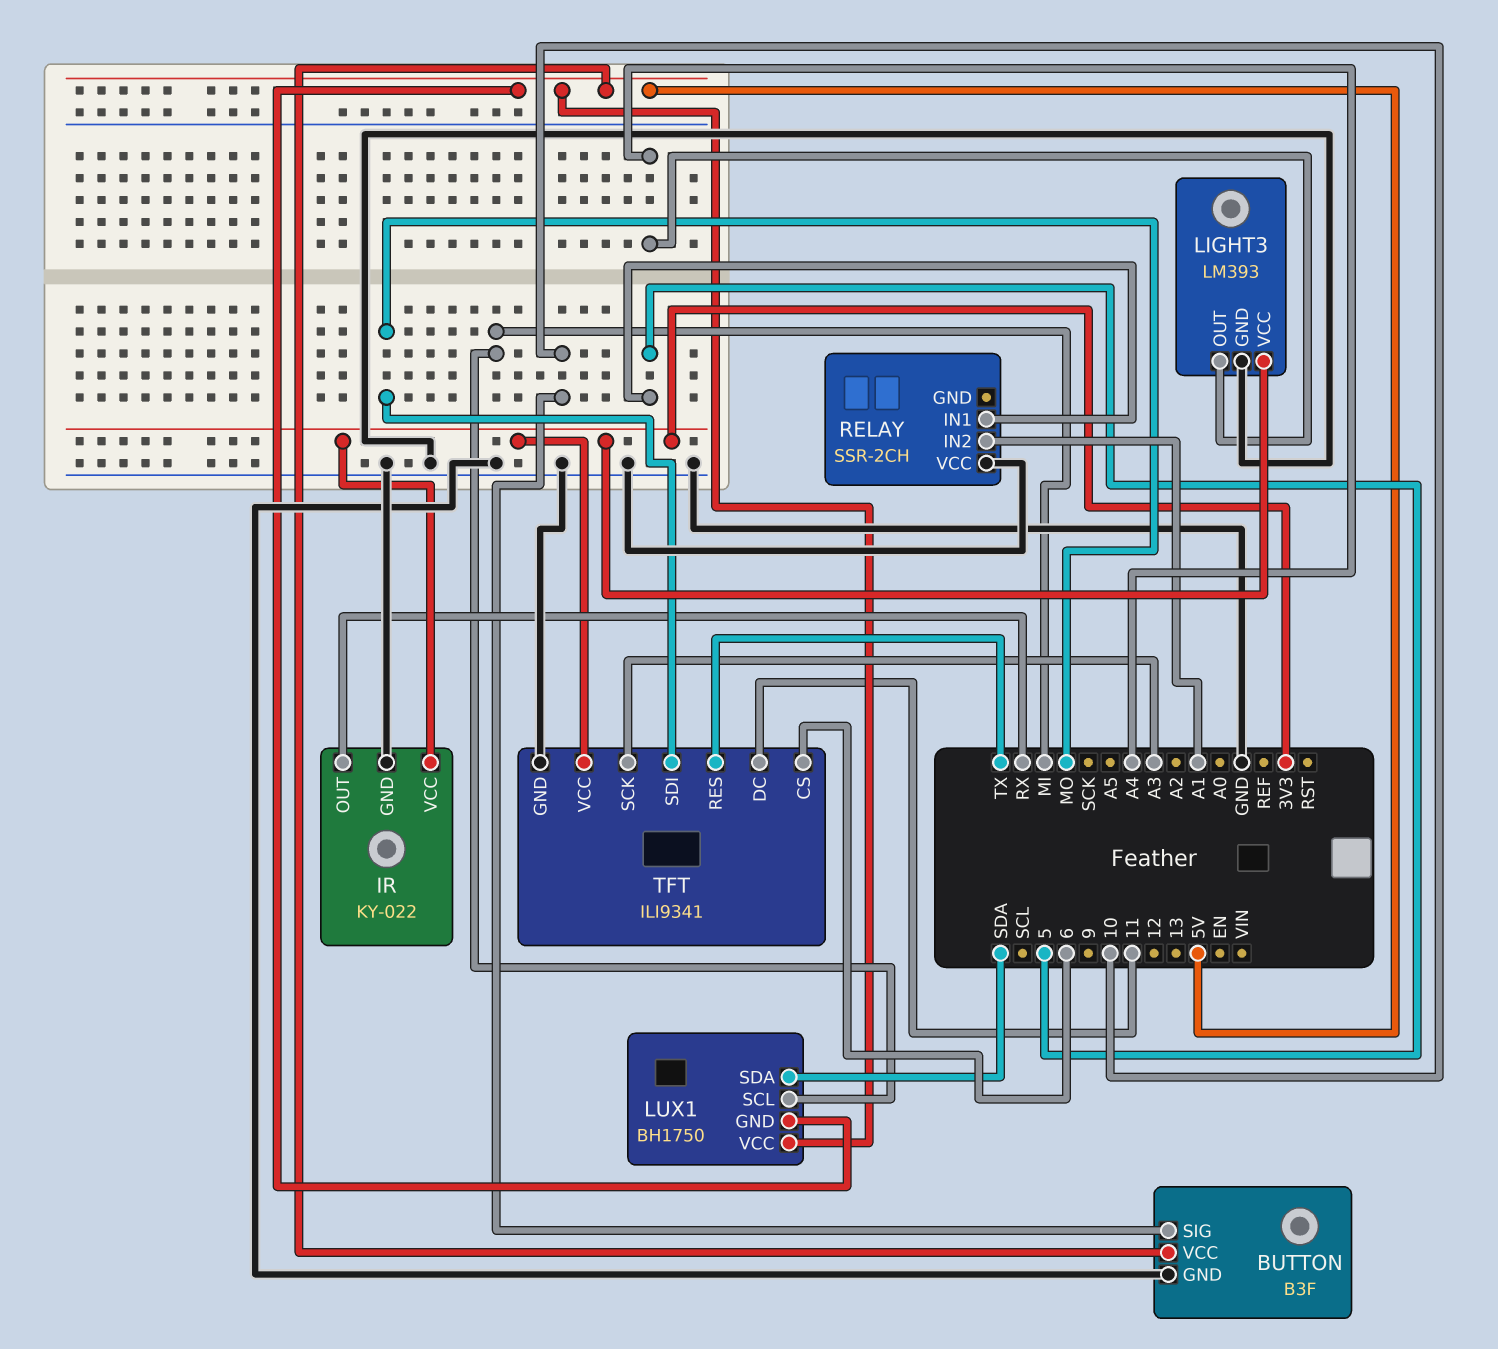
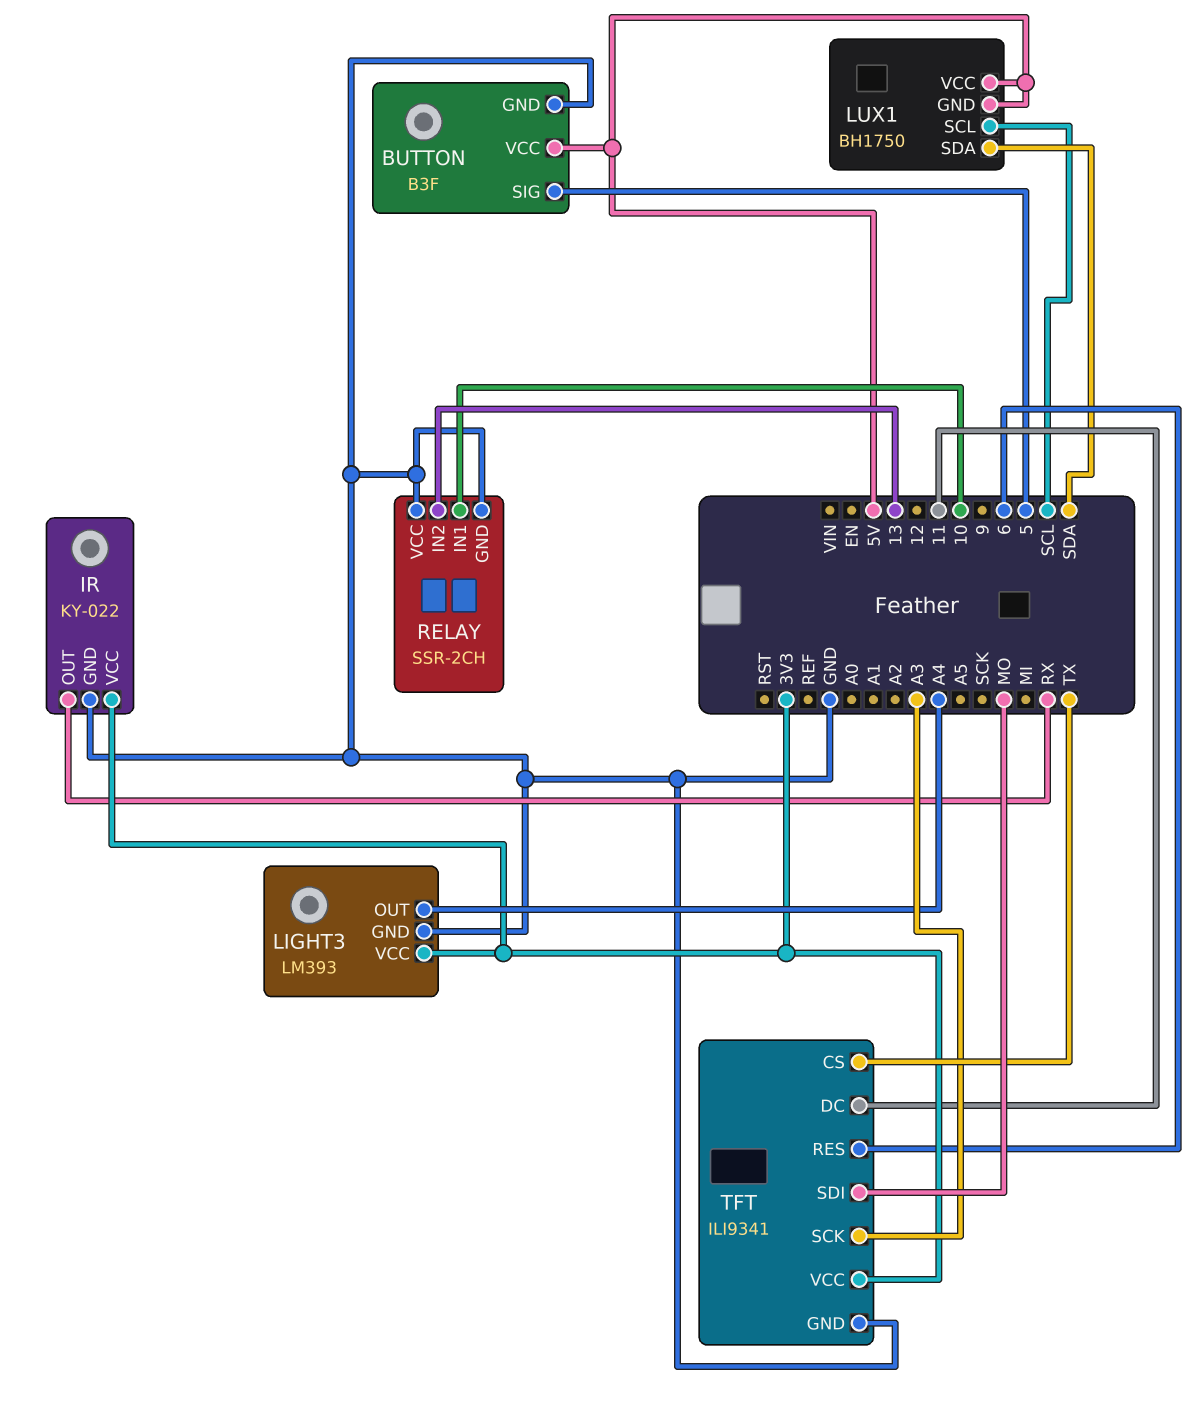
BUTTON pin SIG: 10 -> 5
LUX1 pin SCL: MI -> SCL
RELAY pin GND: none -> GND
RELAY pin IN1: 5 -> 10
RELAY pin IN2: A1 -> 13
TFT pin CS: 6 -> TX
TFT pin RES: TX -> 6

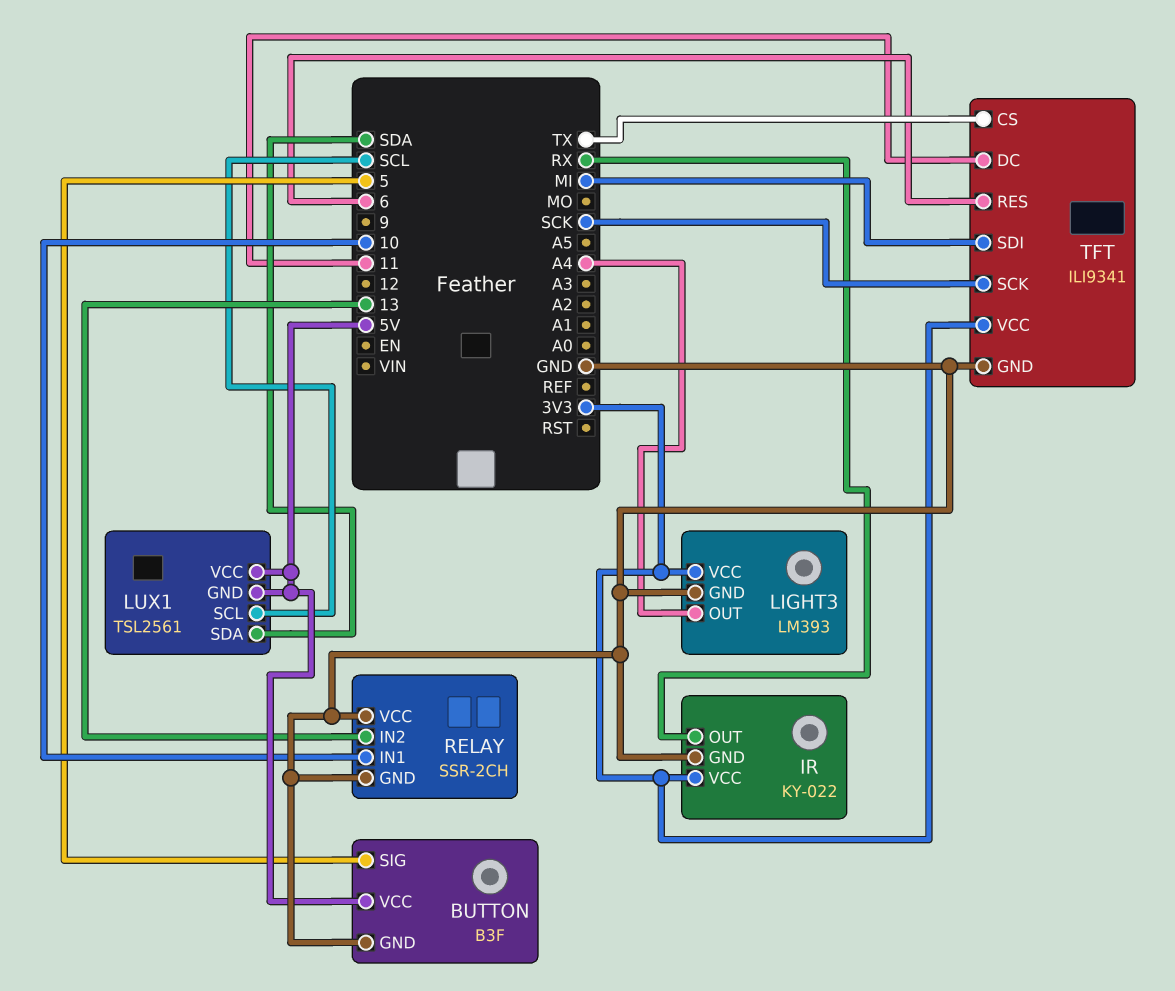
LUX1: BH1750 -> TSL2561
TFT pin SCK: A3 -> SCK
TFT pin SDI: MO -> MI

